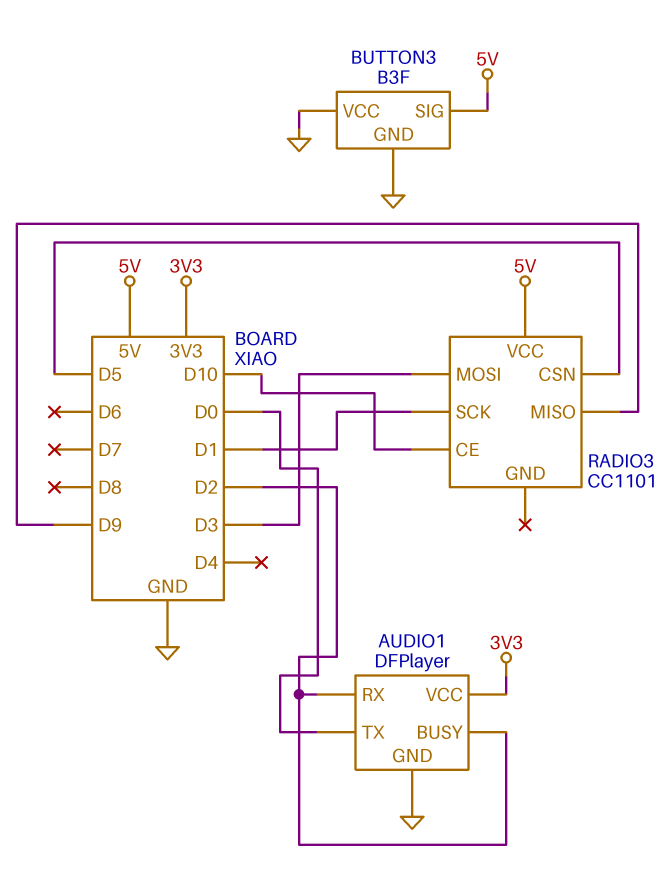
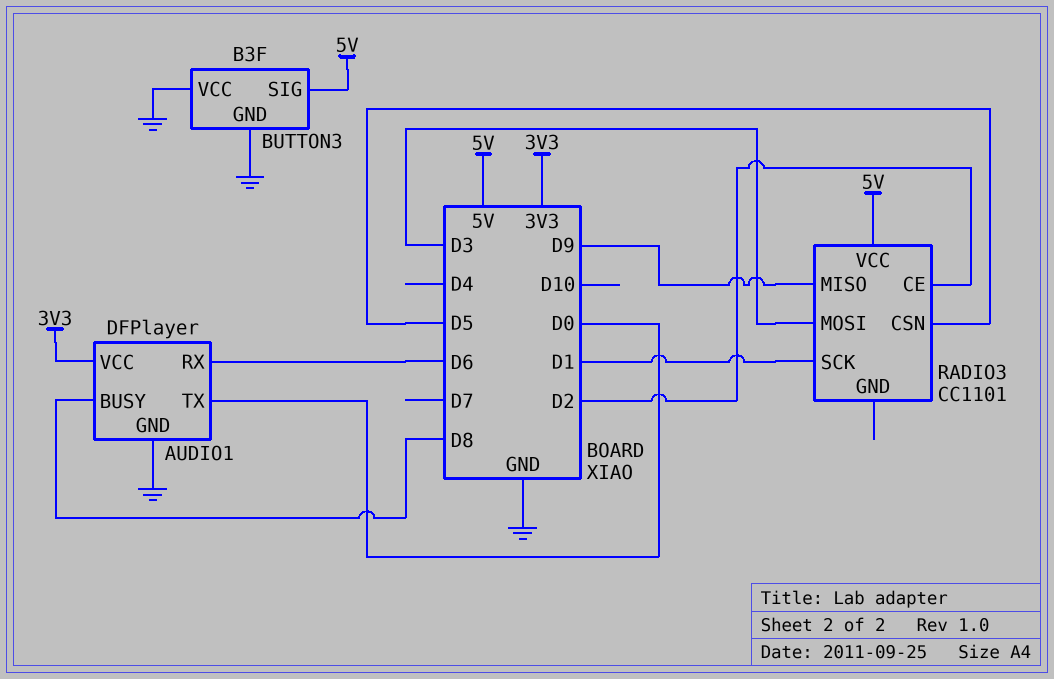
AUDIO1 pin BUSY: D2 -> D8
AUDIO1 pin RX: D2 -> D6
RADIO3 pin CE: D10 -> D2

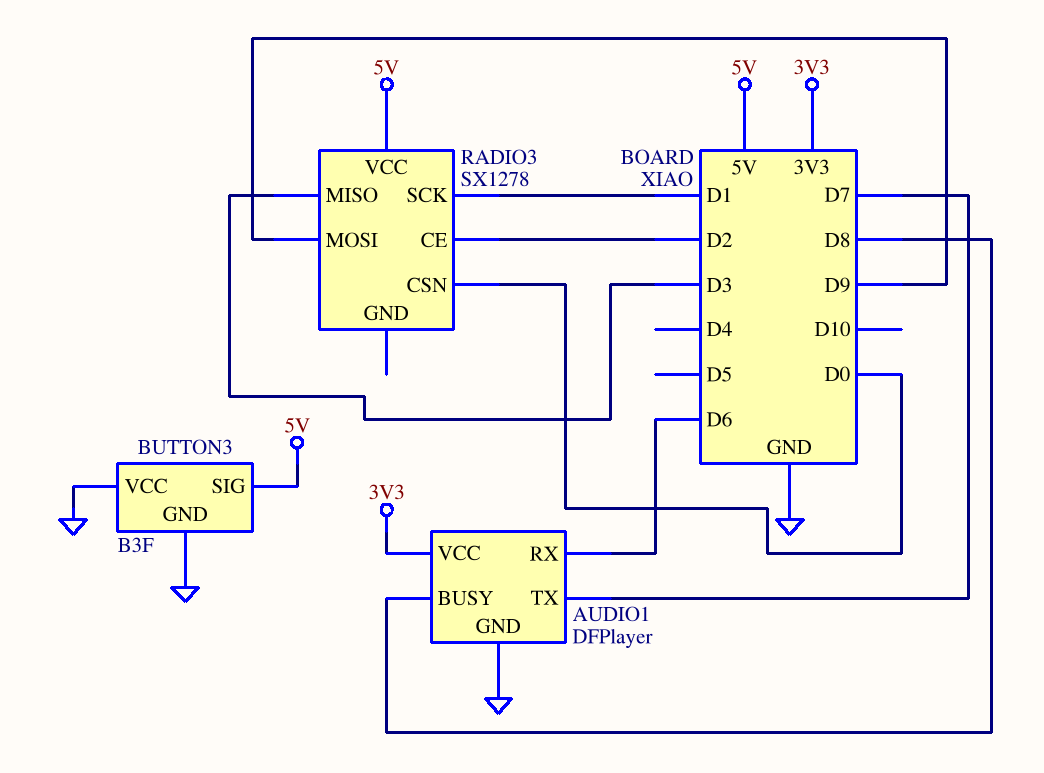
AUDIO1 pin TX: D0 -> D7
RADIO3: CC1101 -> SX1278
RADIO3 pin CSN: D5 -> D0
RADIO3 pin MISO: D9 -> D3
RADIO3 pin MOSI: D3 -> D9

